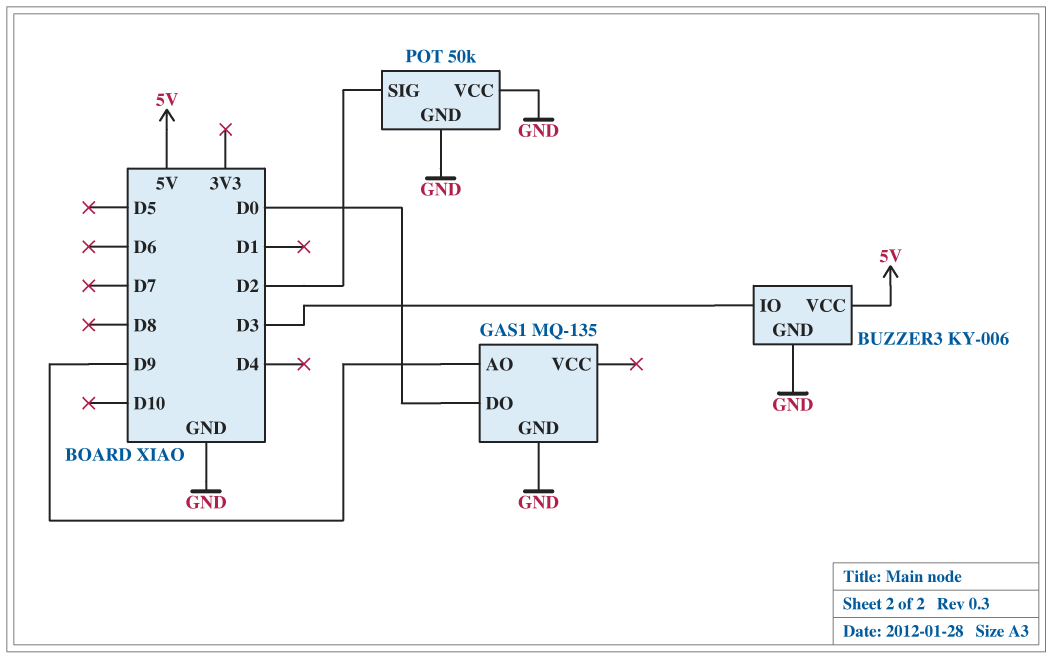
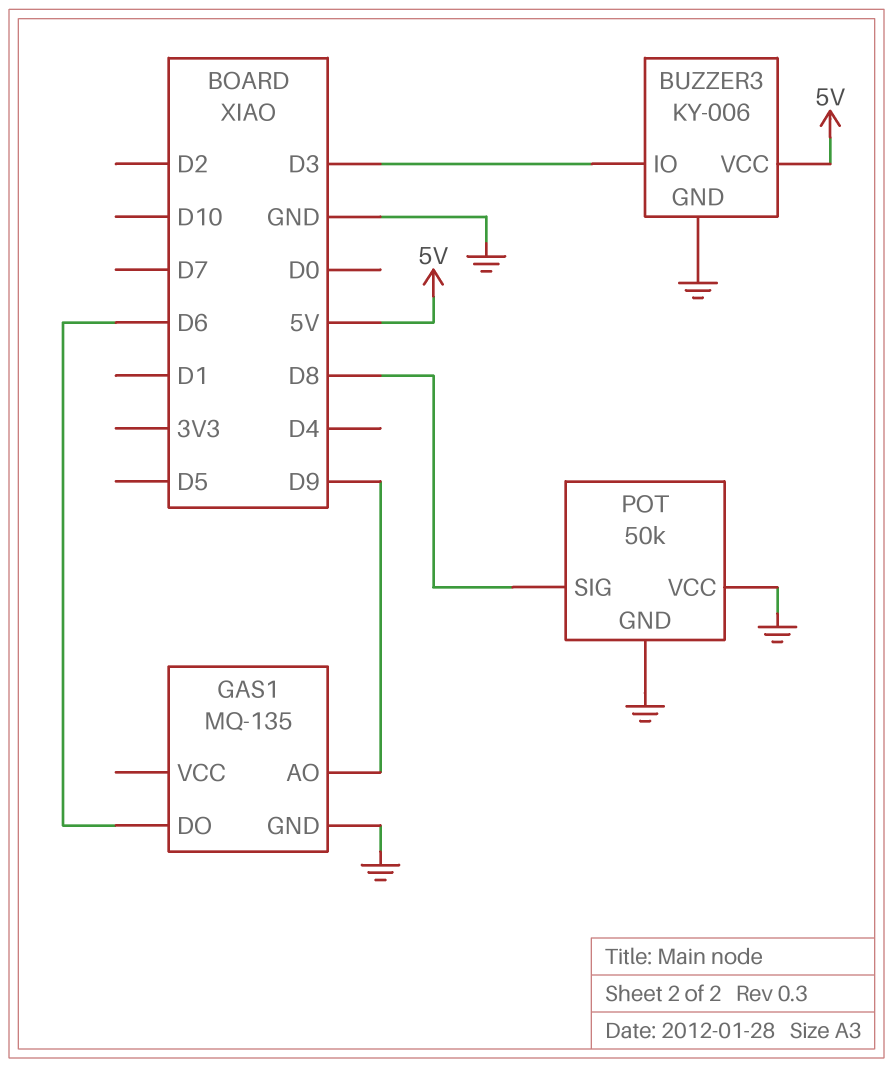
GAS1 pin DO: D0 -> D6
POT pin SIG: D2 -> D8

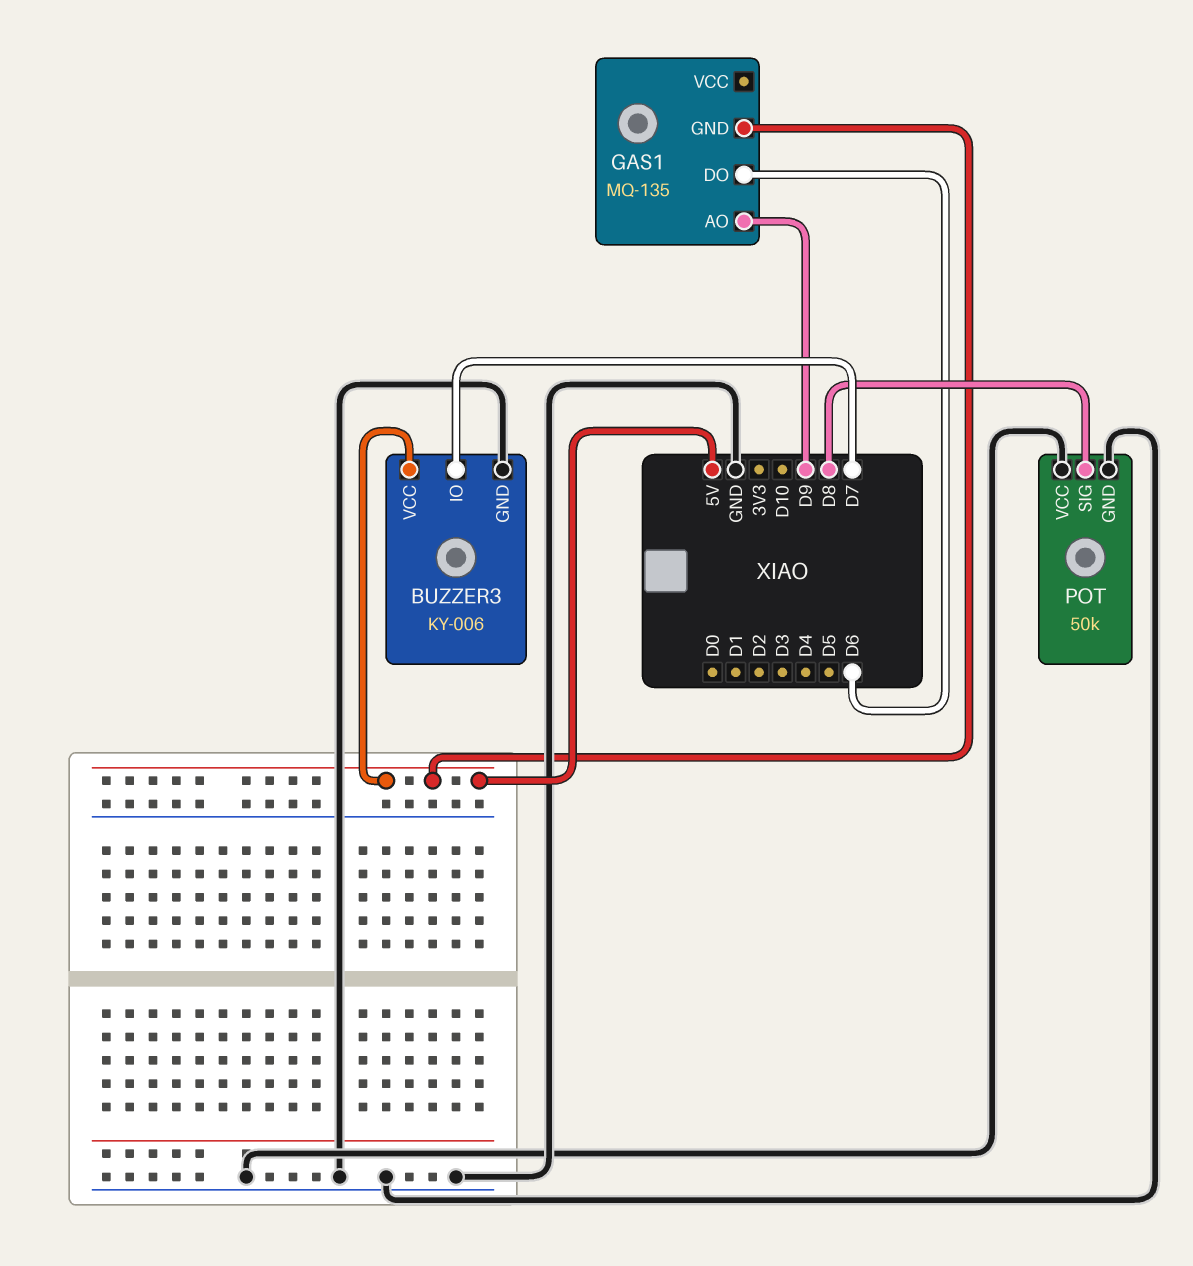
BUZZER3 pin IO: D3 -> D7
GAS1 pin GND: GND -> 5V

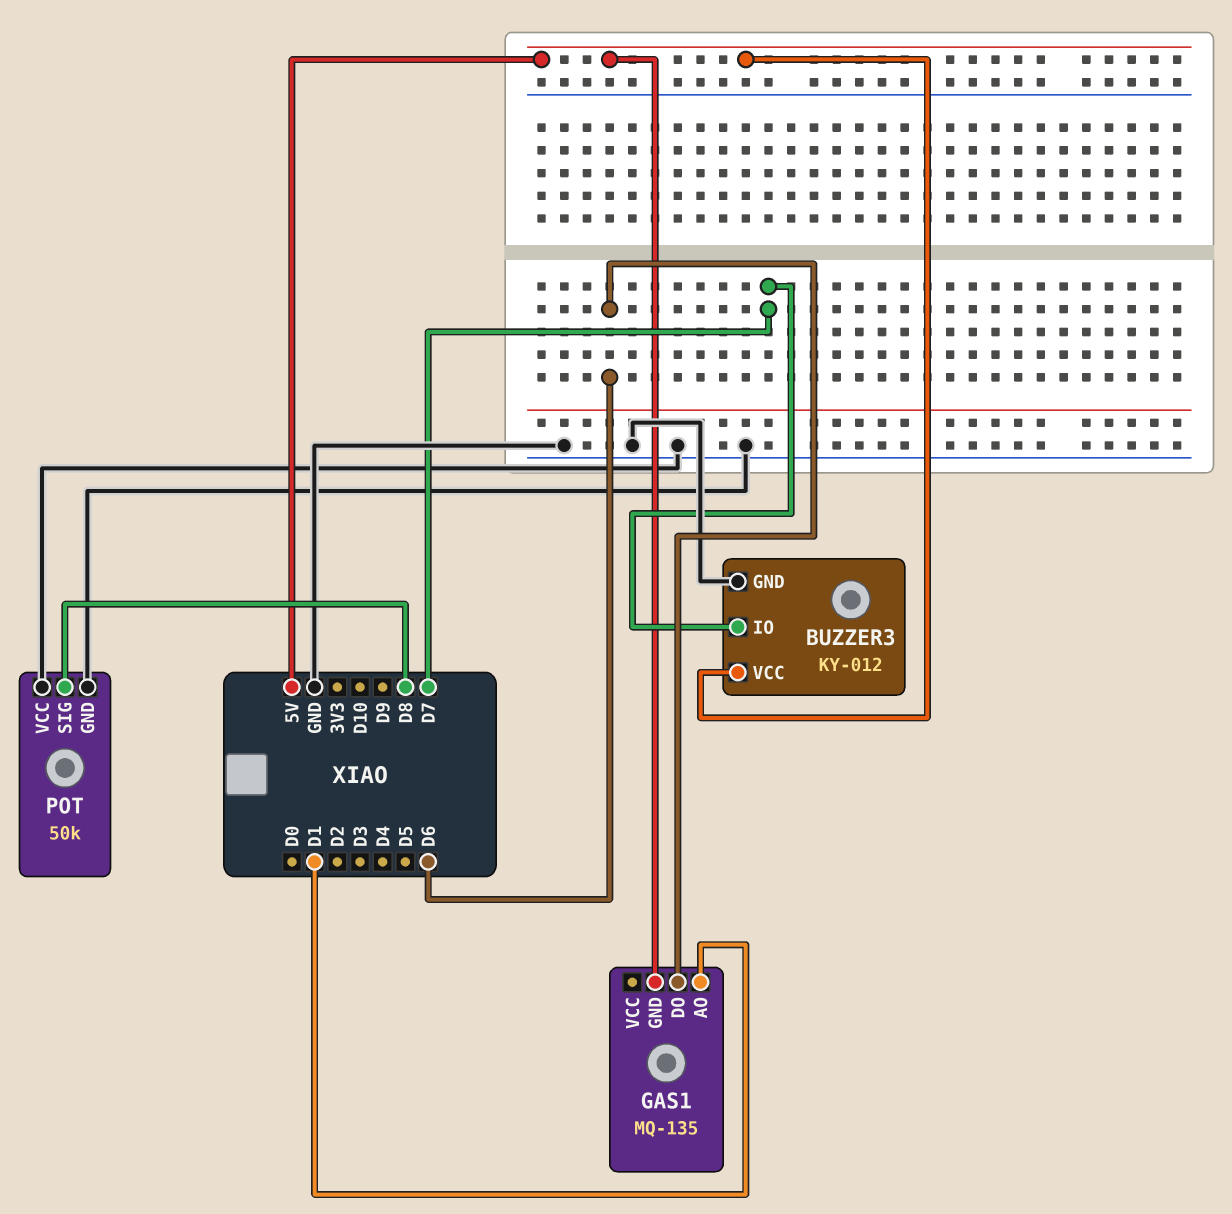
BUZZER3: KY-006 -> KY-012
GAS1 pin AO: D9 -> D1

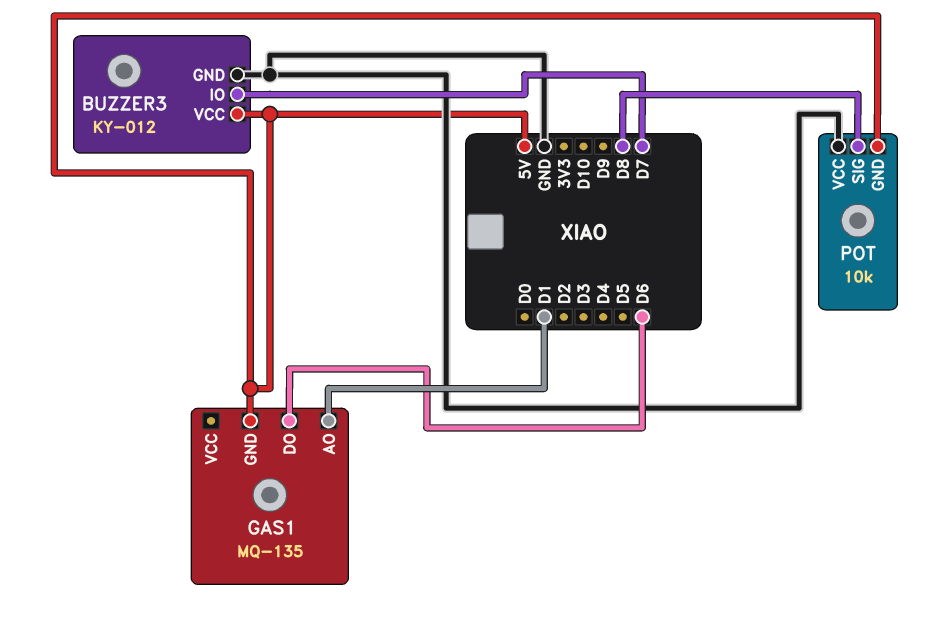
POT: 50k -> 10k
POT pin GND: GND -> 5V

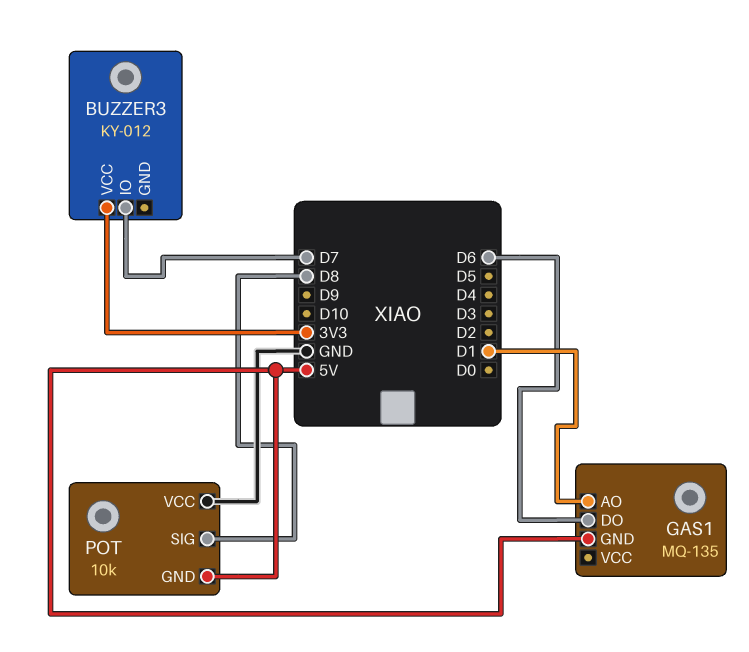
BUZZER3 pin GND: GND -> none
BUZZER3 pin VCC: 5V -> 3V3

